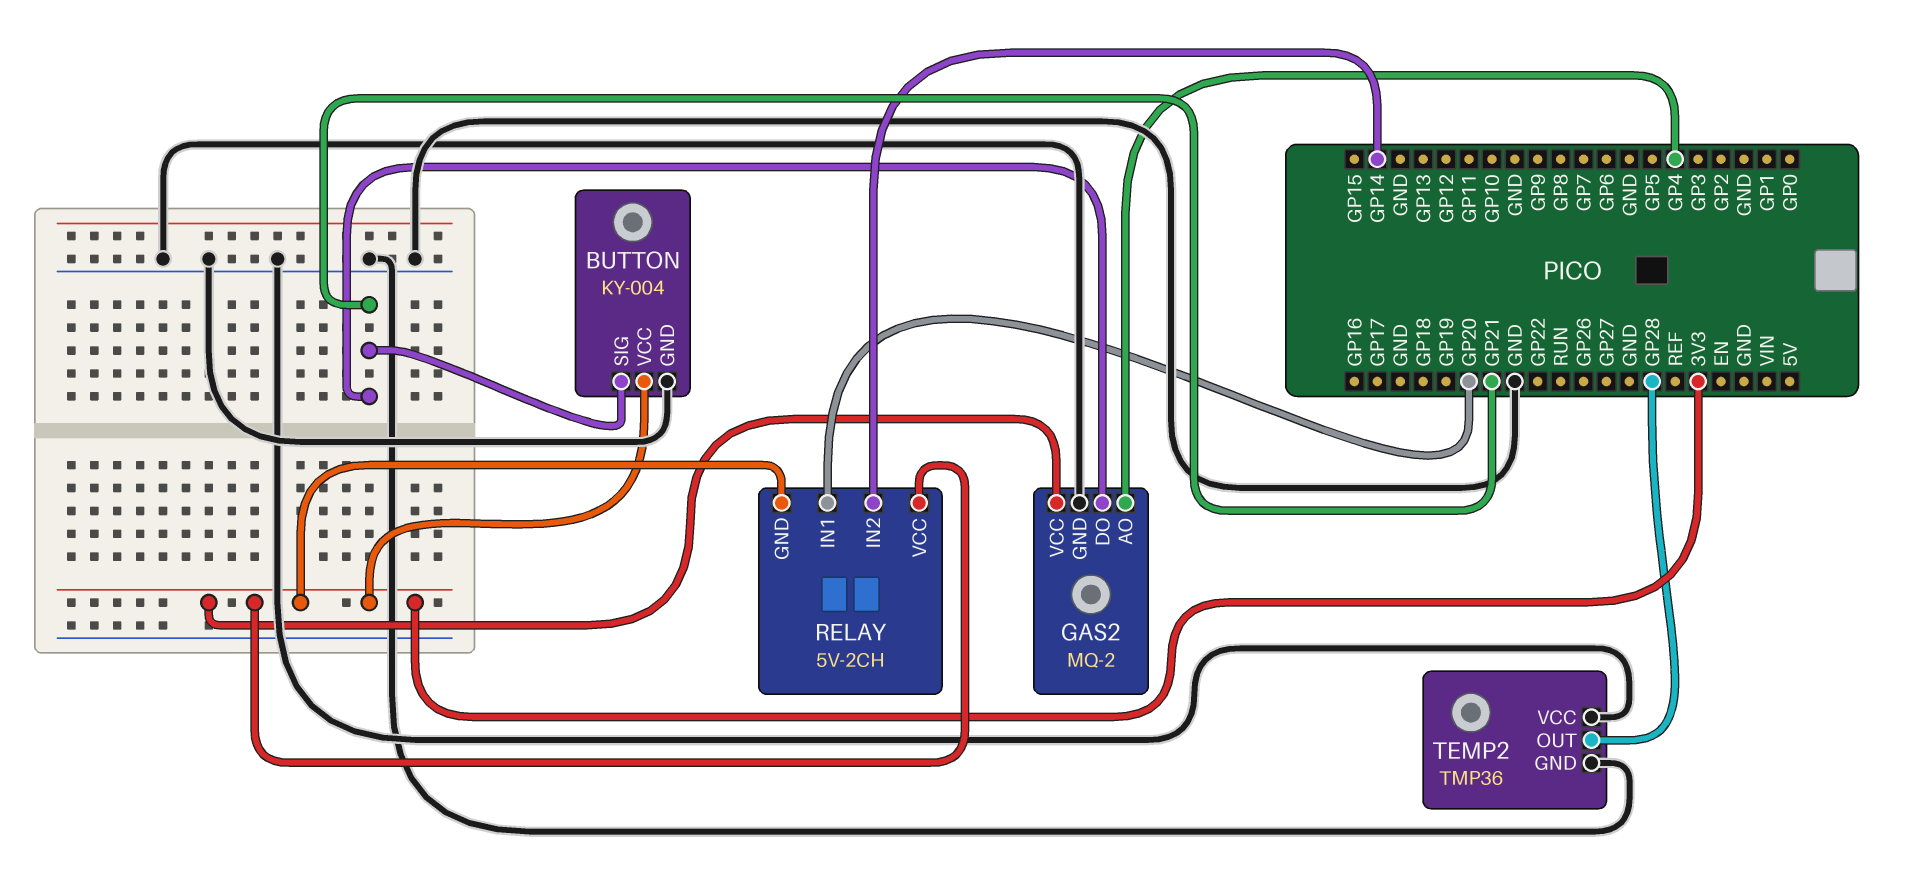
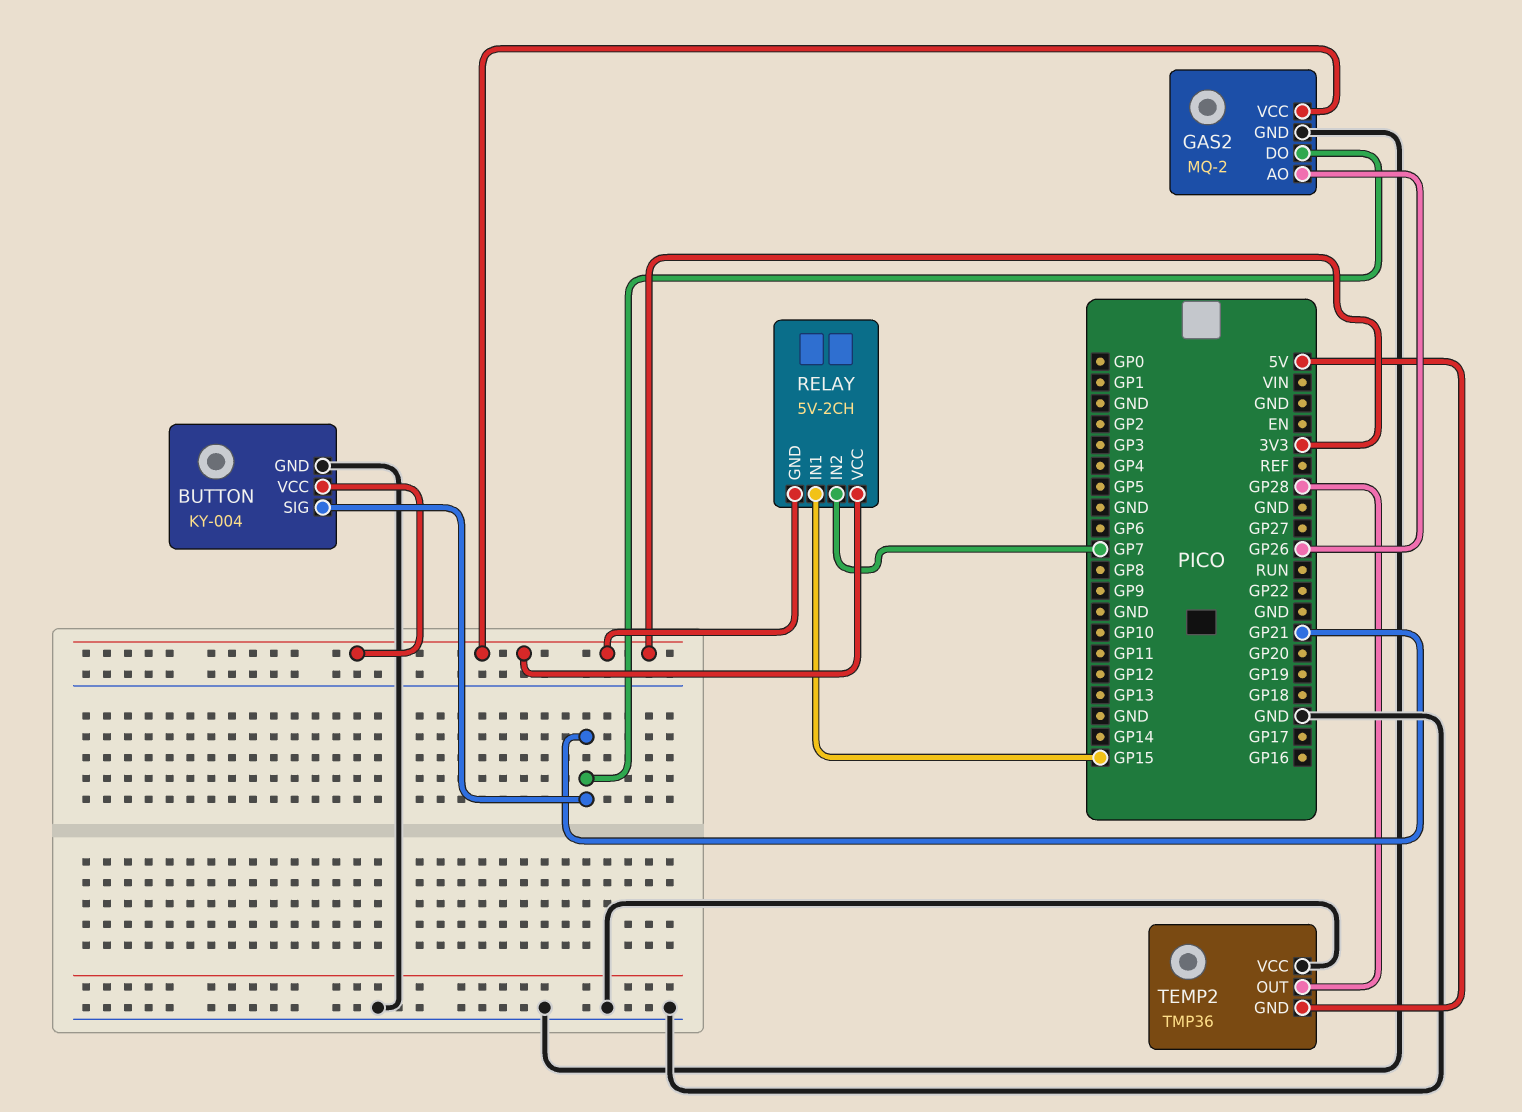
GAS2 pin AO: GP4 -> GP26
RELAY pin IN1: GP20 -> GP15
RELAY pin IN2: GP14 -> GP7
TEMP2 pin GND: GND -> 5V

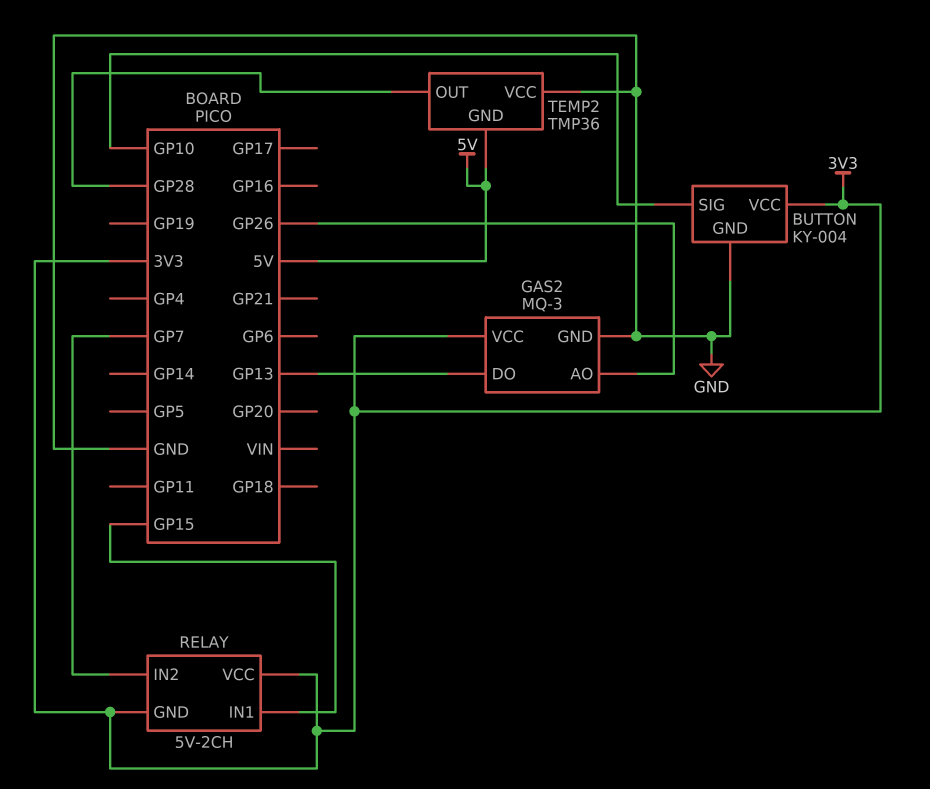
BUTTON pin SIG: GP21 -> GP10
GAS2: MQ-2 -> MQ-3
GAS2 pin DO: GP21 -> GP13

